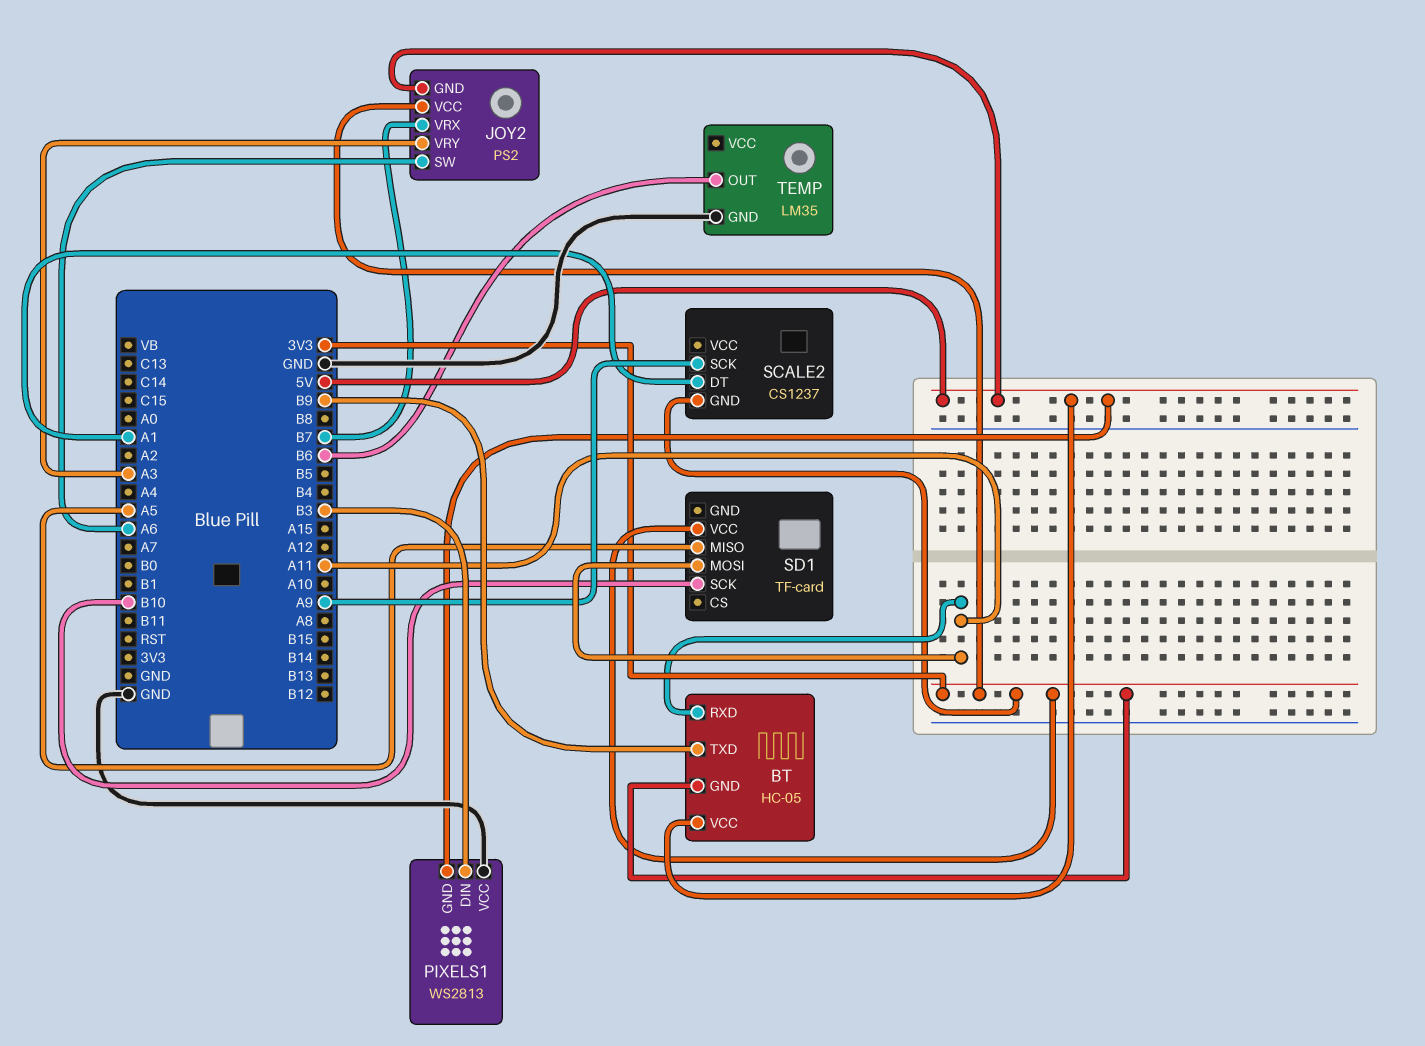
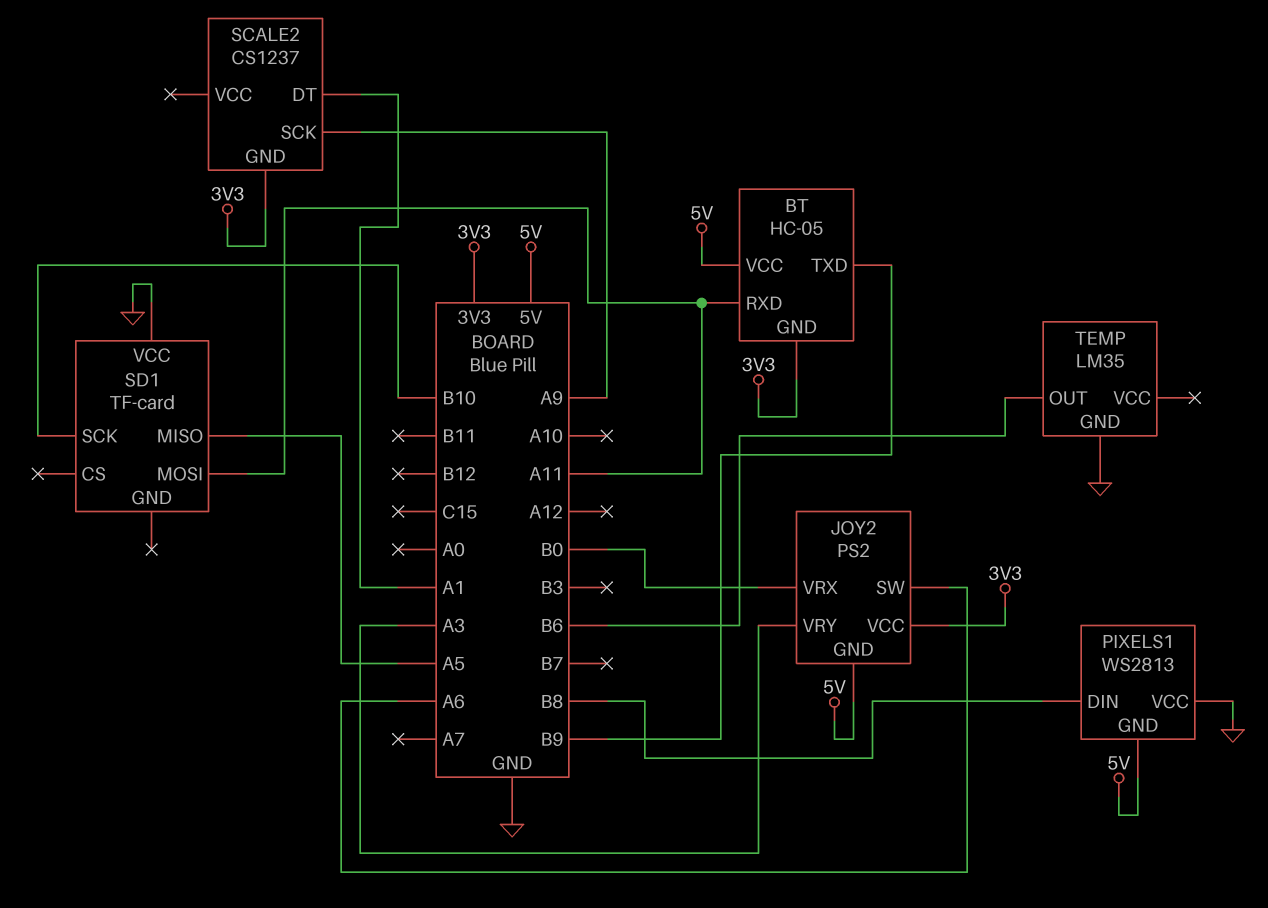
JOY2 pin VRX: B7 -> B0
PIXELS1 pin DIN: B3 -> B8
SD1 pin VCC: 3V3 -> GND

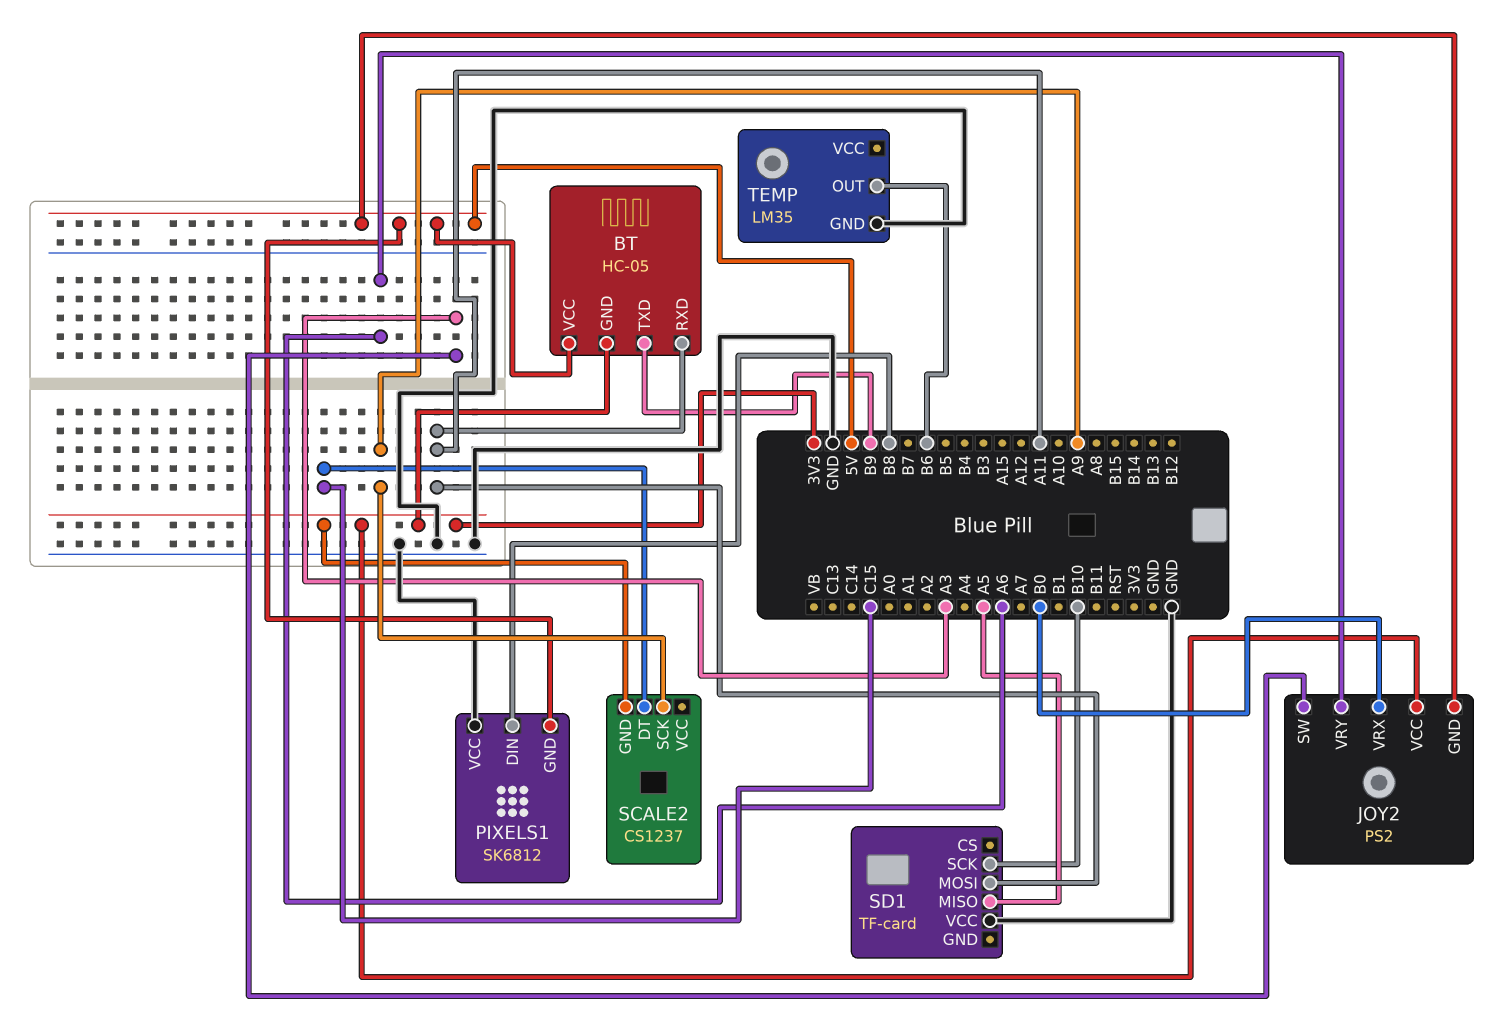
JOY2 pin SW: A6 -> A3
JOY2 pin VRY: A3 -> A6
PIXELS1: WS2813 -> SK6812
SCALE2 pin DT: A1 -> C15

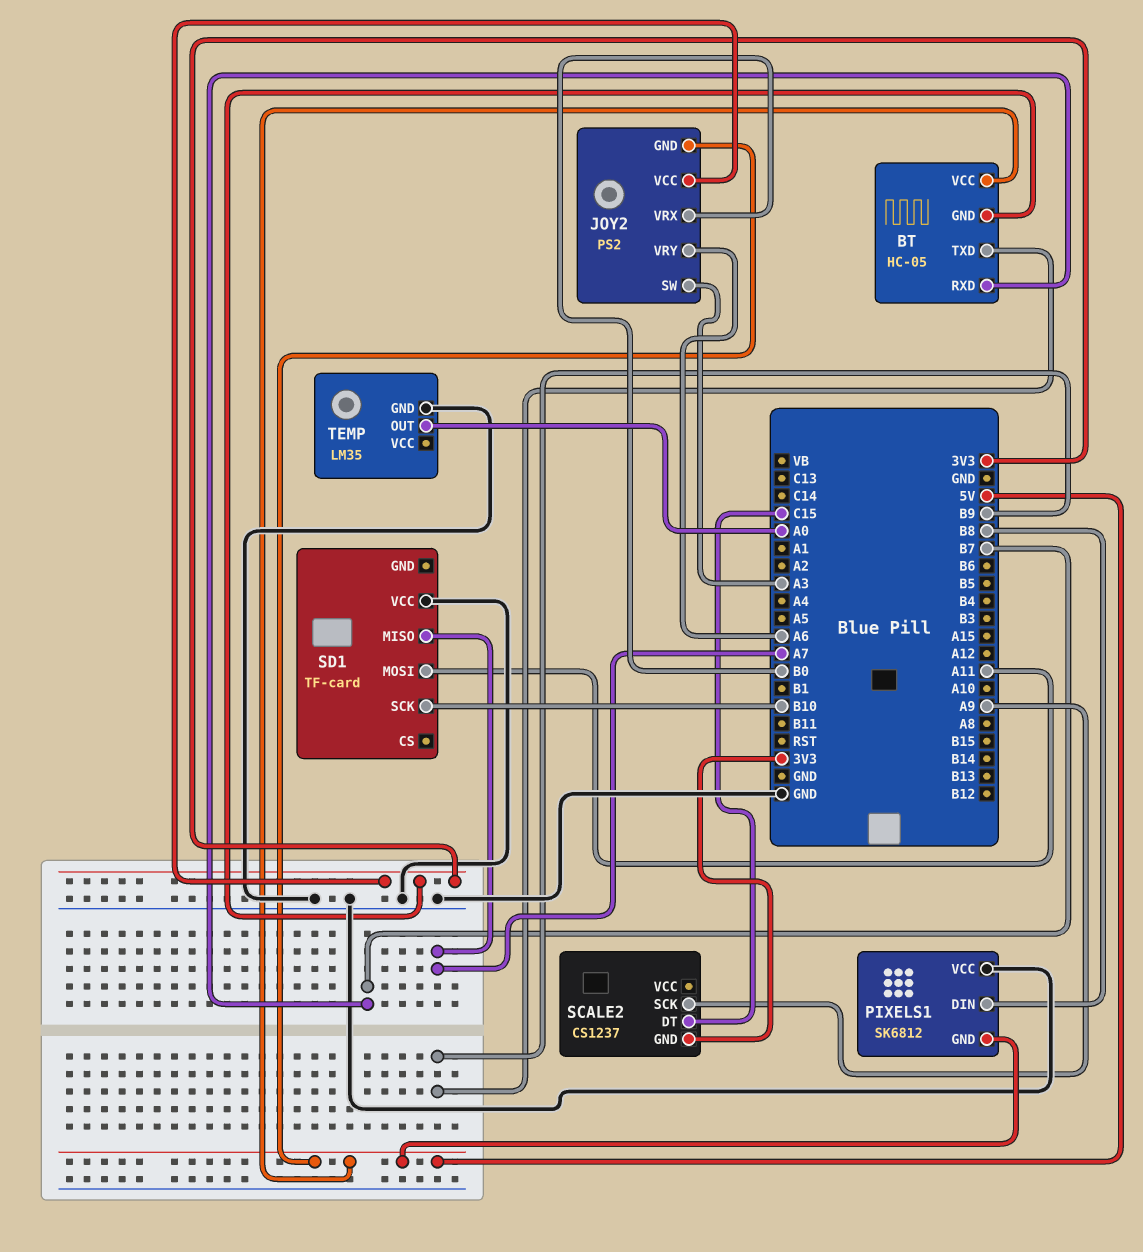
BT pin RXD: A11 -> B7
SD1 pin MISO: A5 -> A7
TEMP pin OUT: B6 -> A0

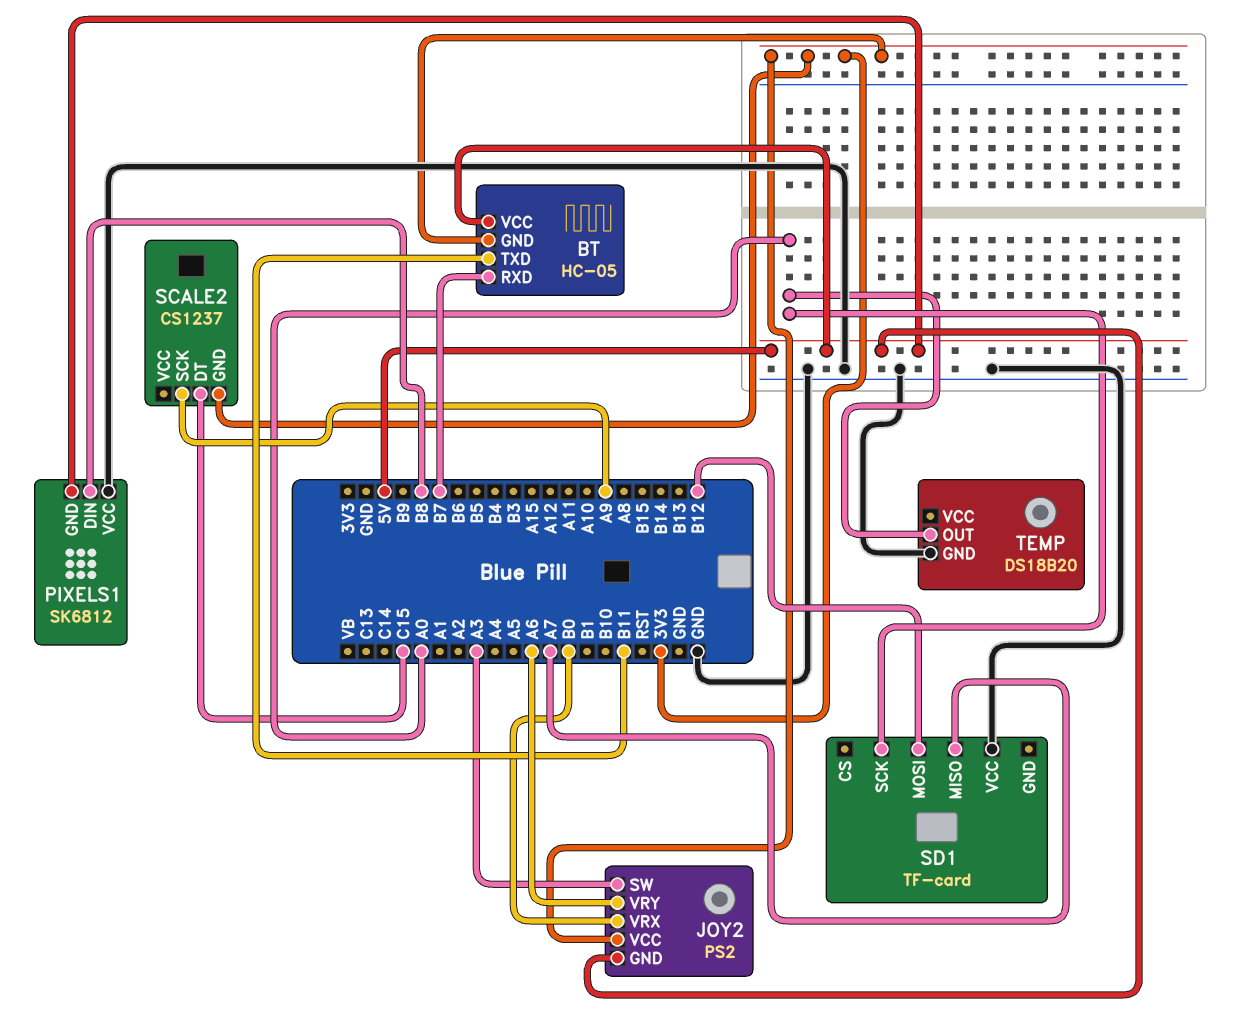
BT pin TXD: B9 -> B11
SD1 pin MOSI: A11 -> B12
SD1 pin SCK: B10 -> A0
TEMP: LM35 -> DS18B20

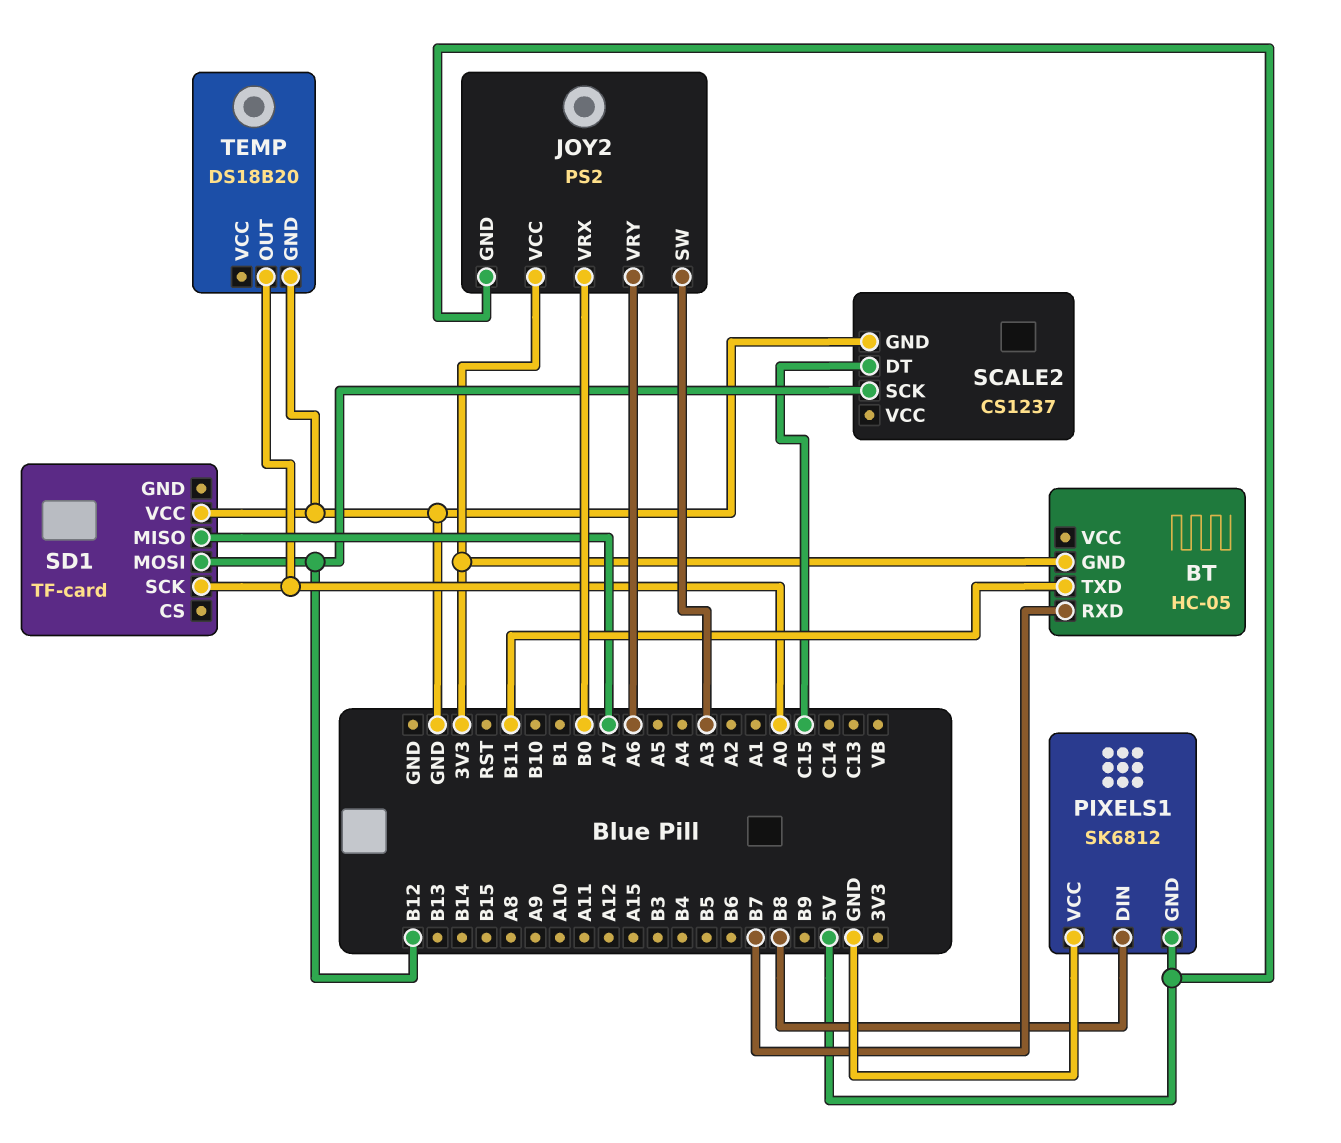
BT pin VCC: 5V -> none
SCALE2 pin GND: 3V3 -> GND
SCALE2 pin SCK: A9 -> B12

